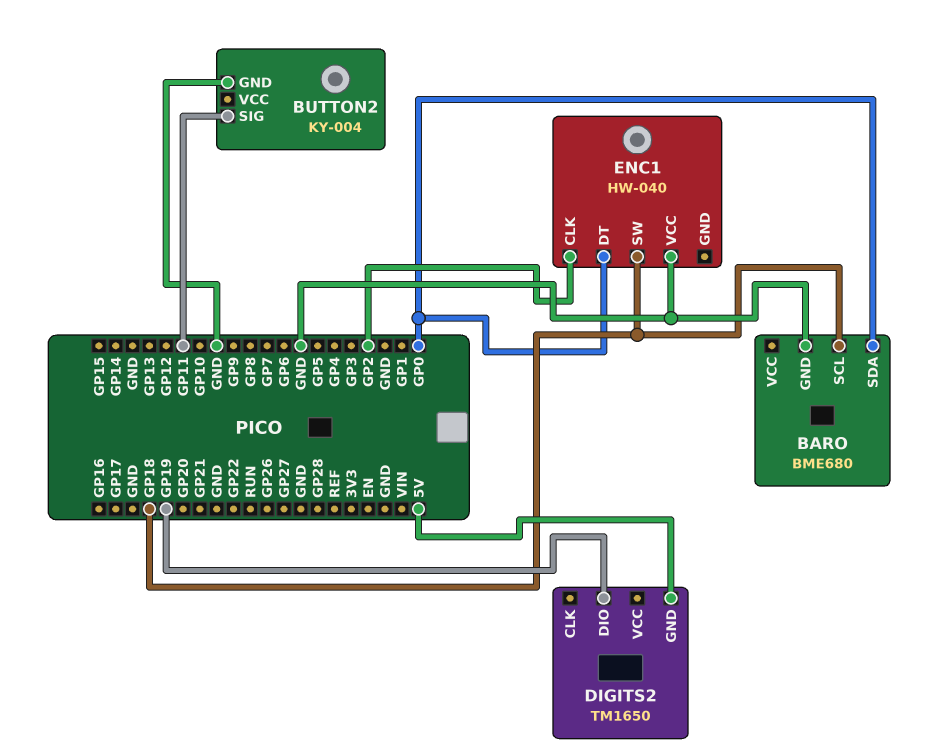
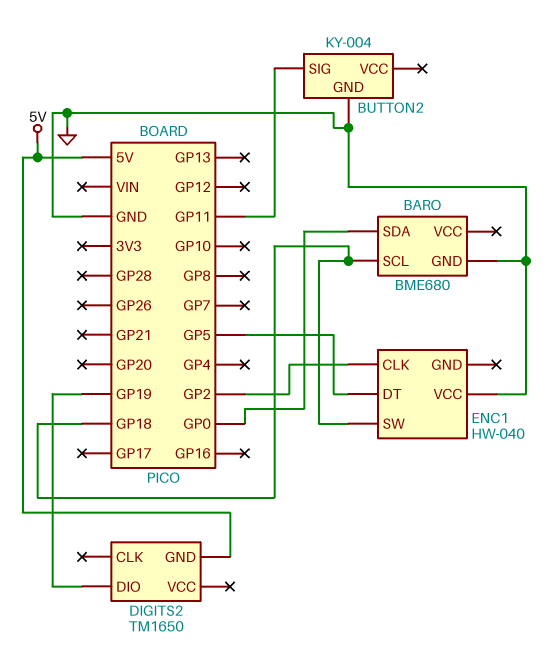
ENC1 pin DT: GP0 -> GP5

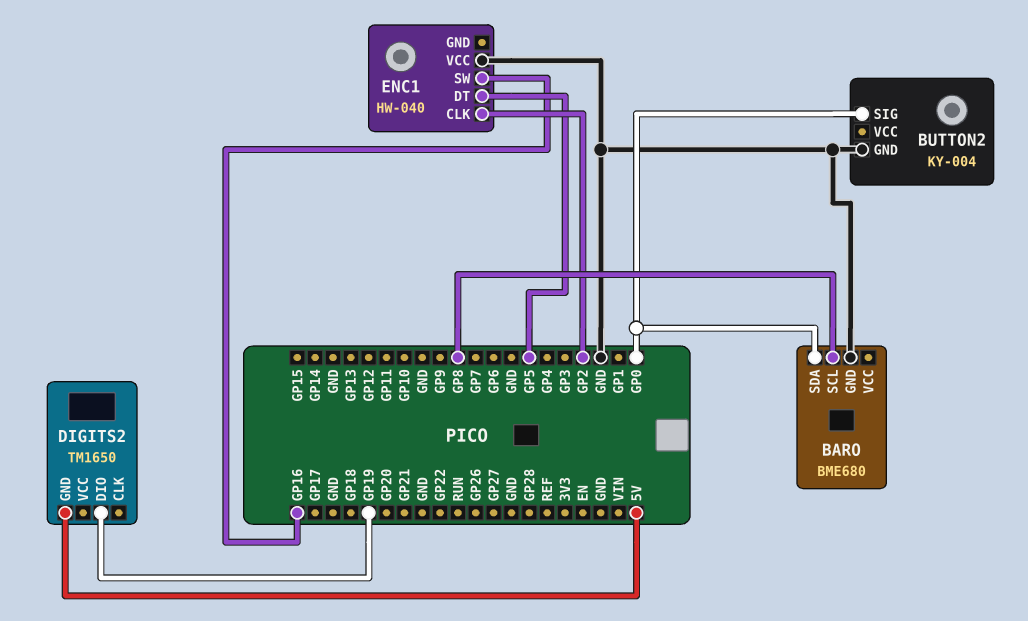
BARO pin SCL: GP18 -> GP8
BUTTON2 pin SIG: GP11 -> GP0
ENC1 pin SW: GP18 -> GP16

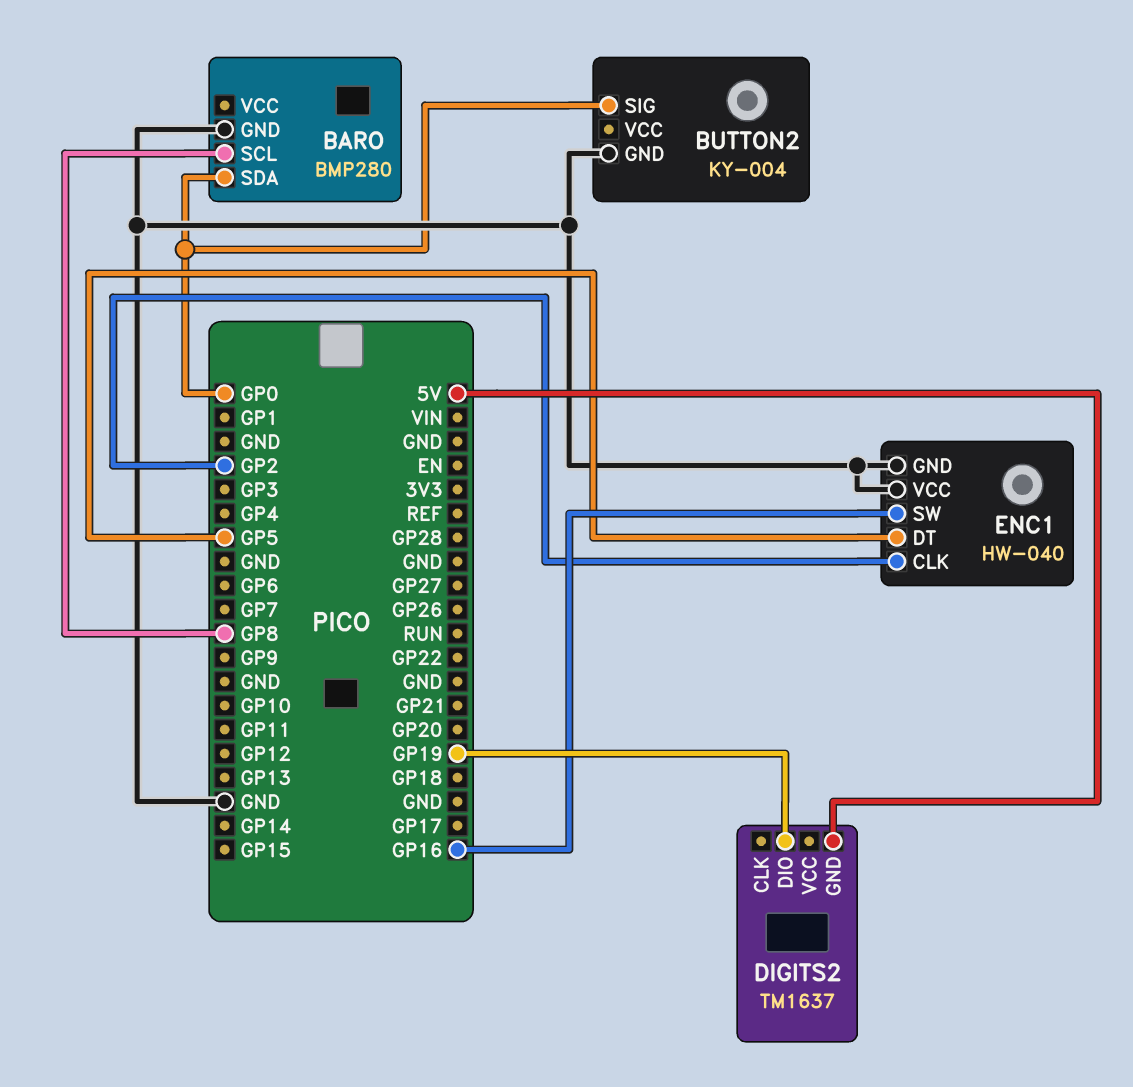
BARO: BME680 -> BMP280
DIGITS2: TM1650 -> TM1637
ENC1 pin GND: none -> GND

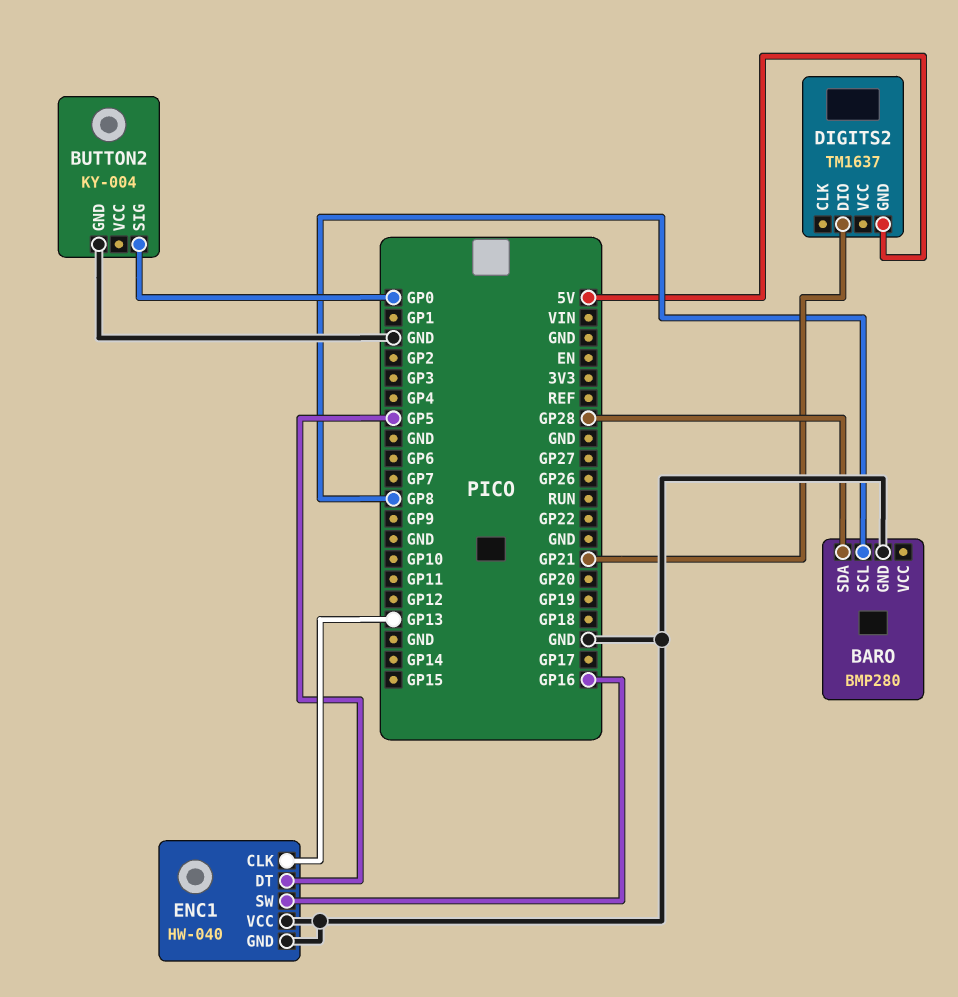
BARO pin SDA: GP0 -> GP28
DIGITS2 pin DIO: GP19 -> GP21
ENC1 pin CLK: GP2 -> GP13

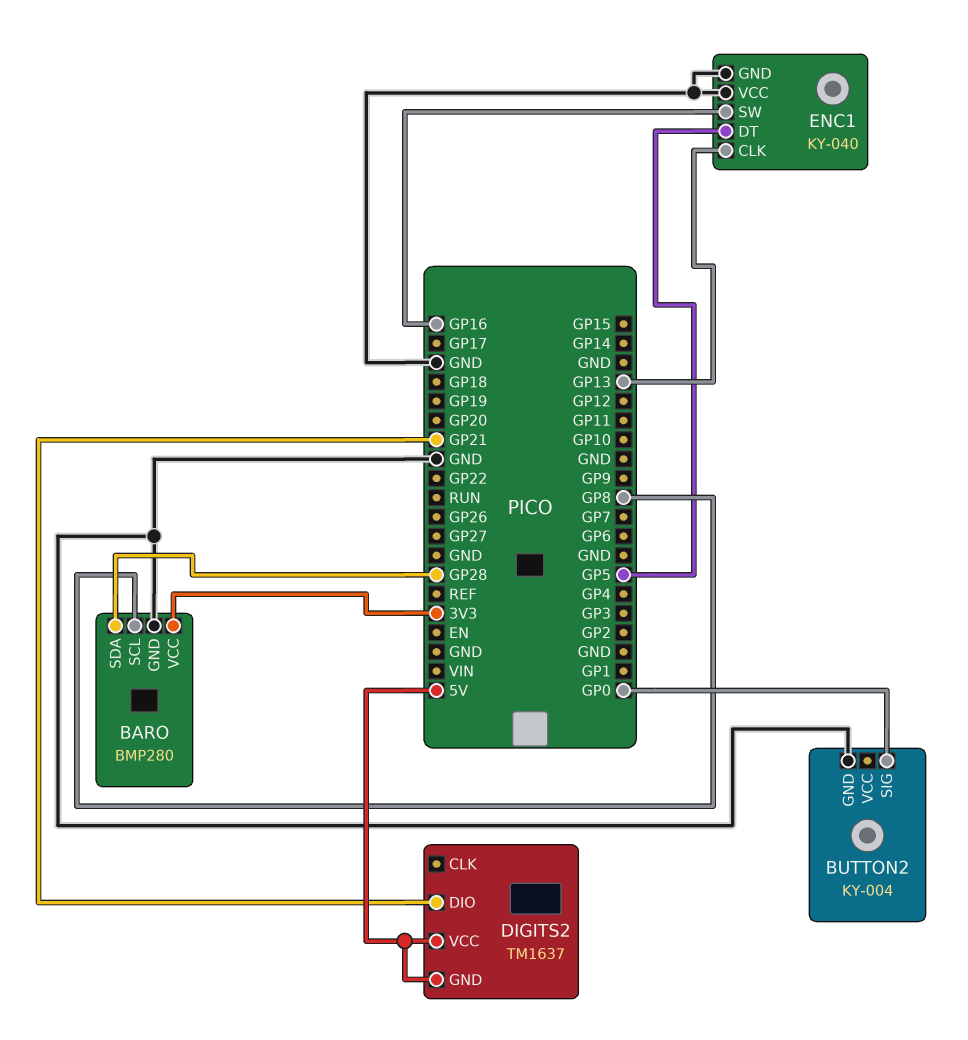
BARO pin VCC: none -> 3V3
DIGITS2 pin VCC: none -> 5V
ENC1: HW-040 -> KY-040

